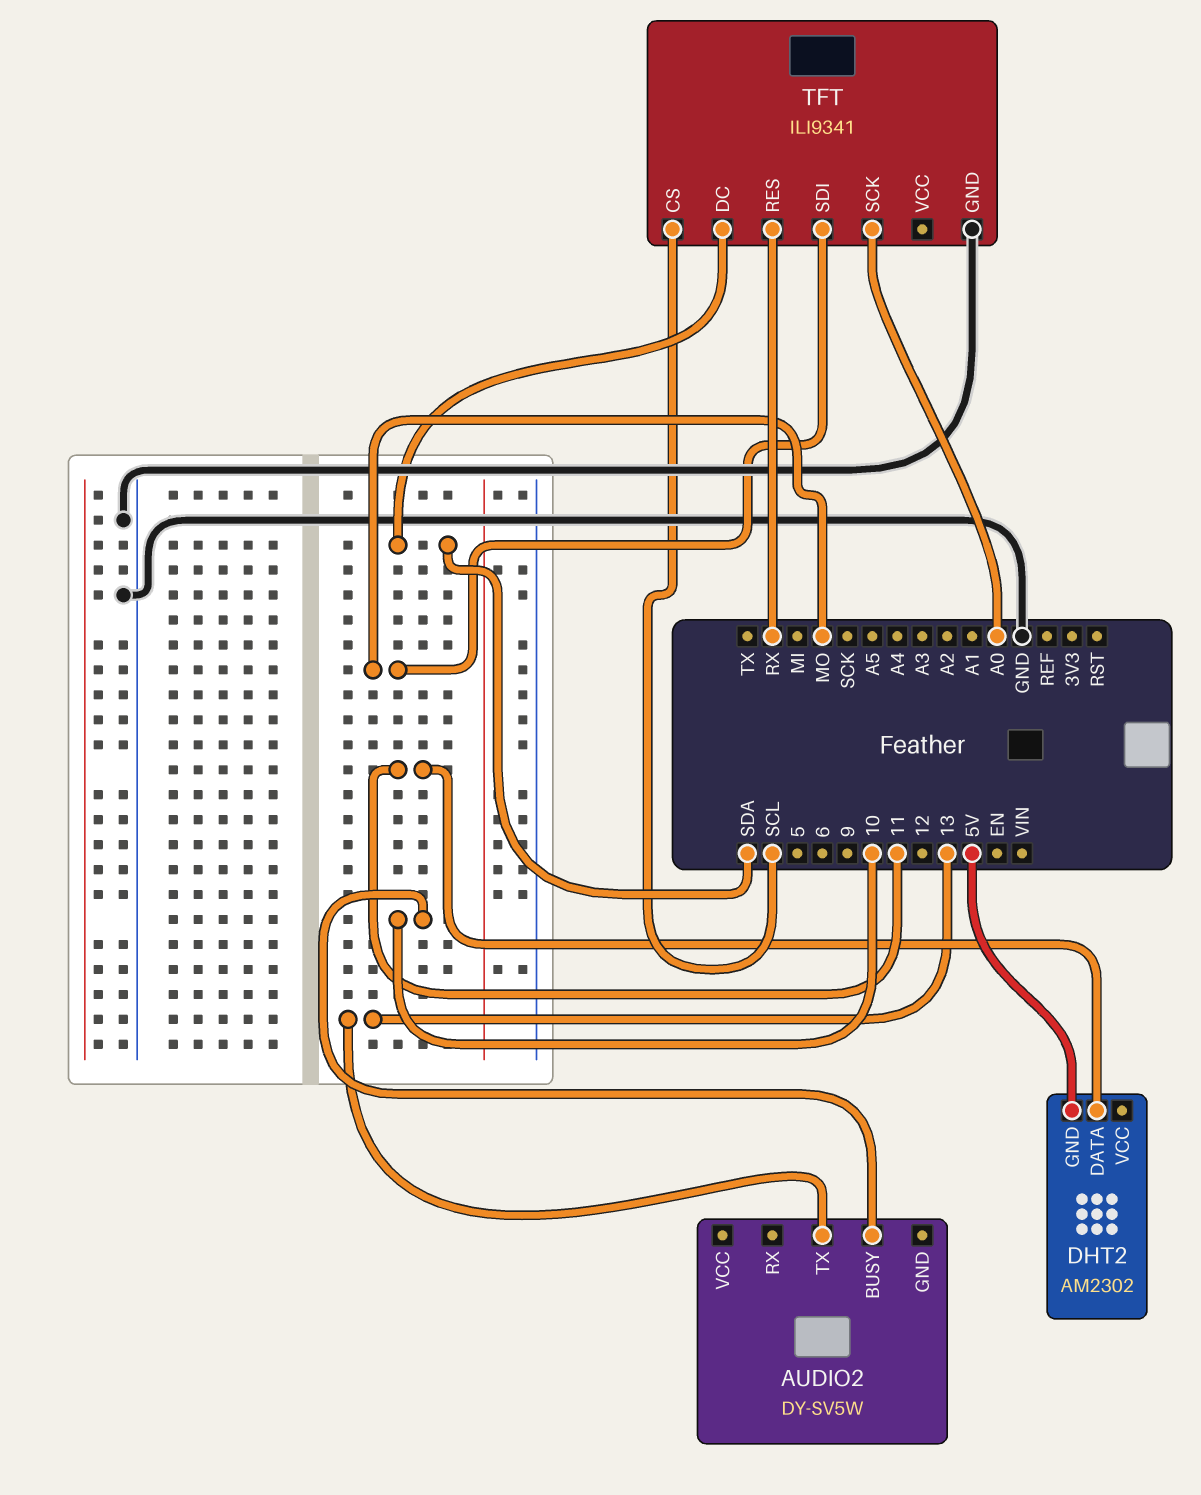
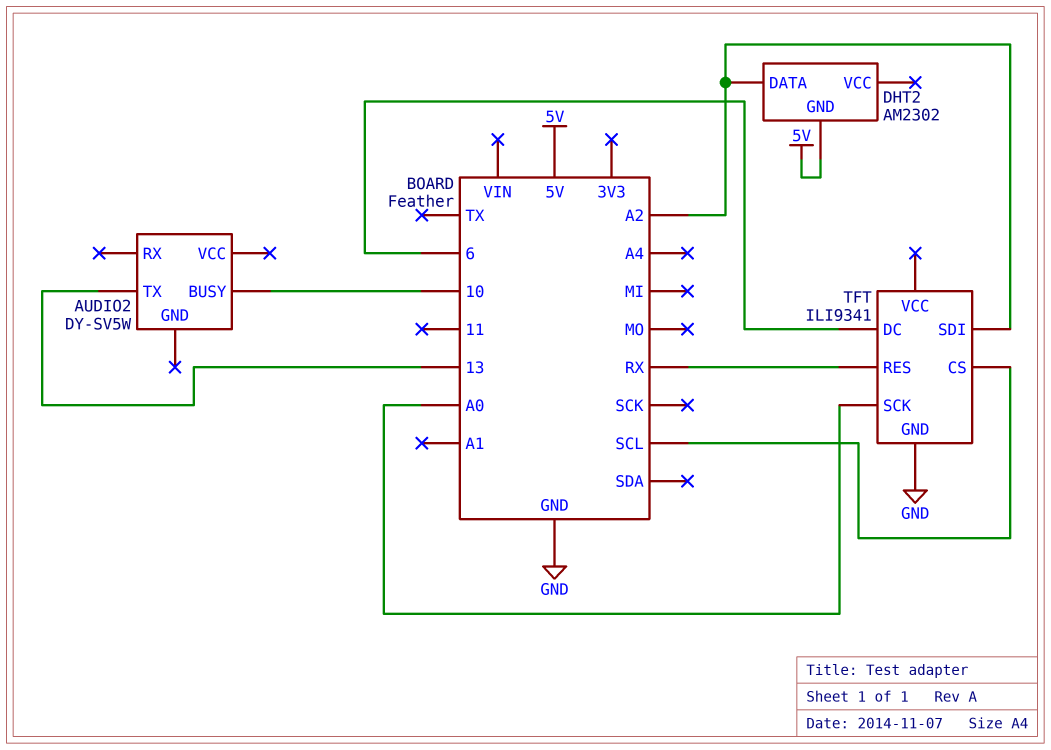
DHT2 pin DATA: 11 -> A2
TFT pin DC: SDA -> 6
TFT pin SDI: MO -> A2

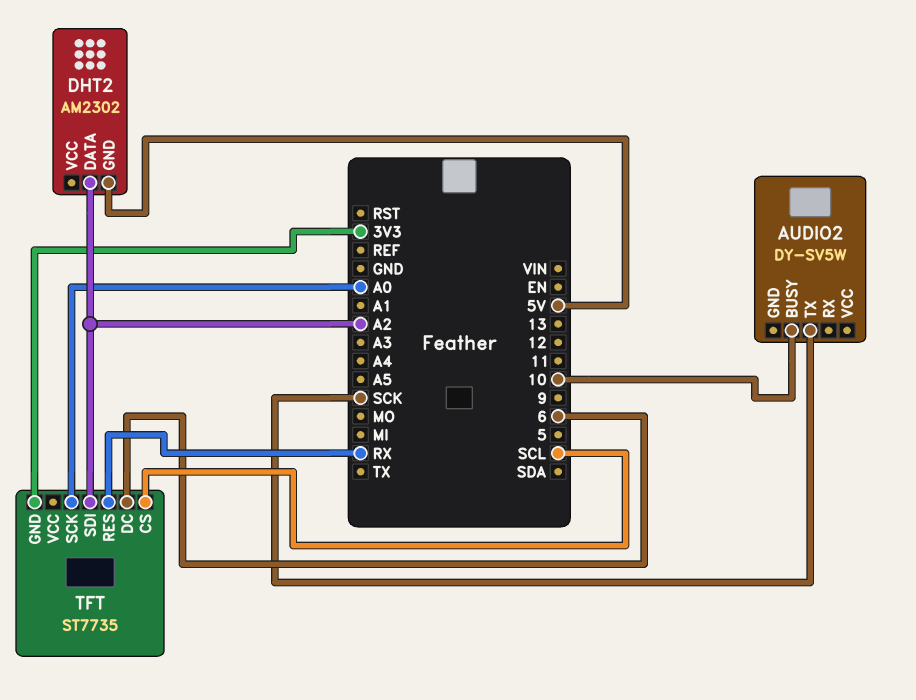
AUDIO2 pin TX: 13 -> SCK
TFT: ILI9341 -> ST7735
TFT pin GND: GND -> 3V3

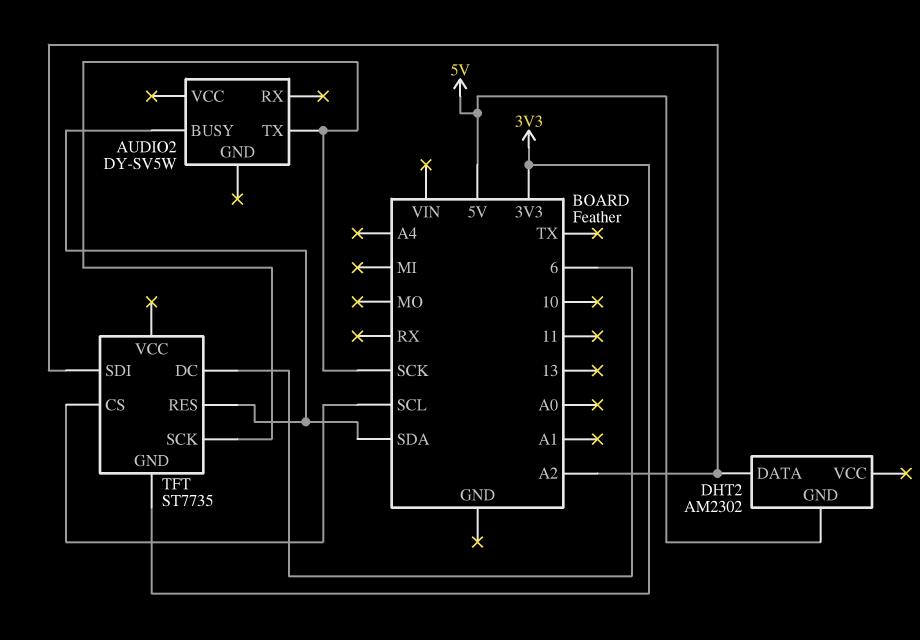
AUDIO2 pin BUSY: 10 -> SDA
TFT pin RES: RX -> SDA
TFT pin SCK: A0 -> SCK

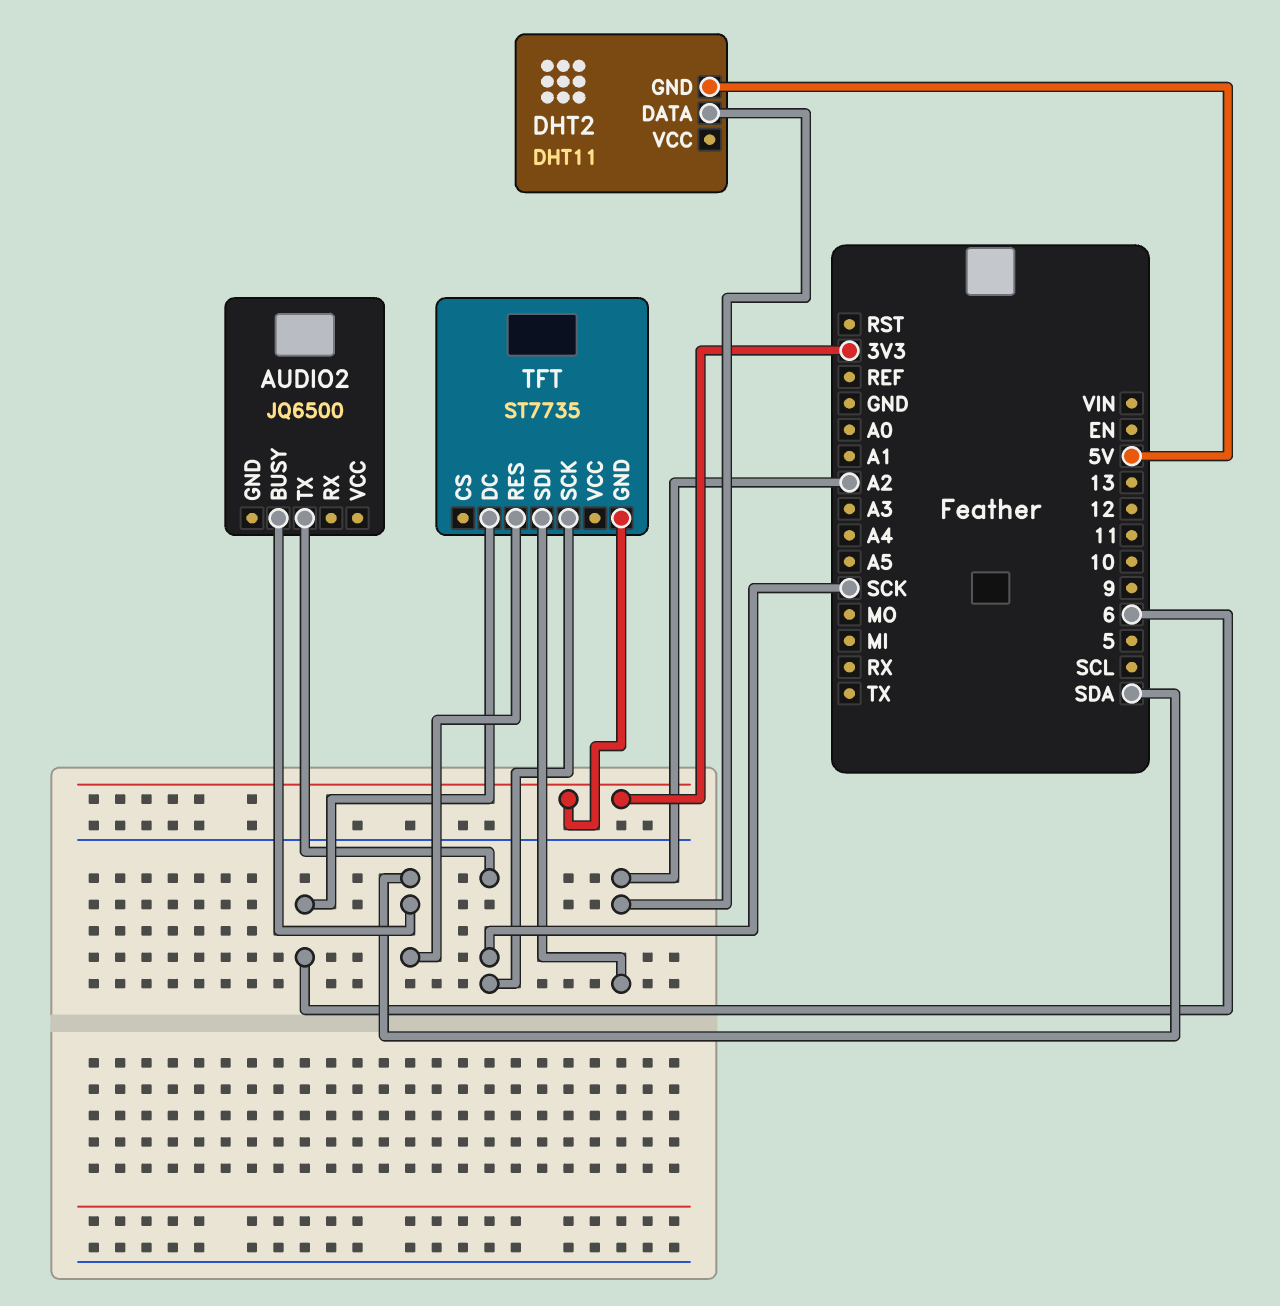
AUDIO2: DY-SV5W -> JQ6500
DHT2: AM2302 -> DHT11
TFT pin CS: SCL -> none

